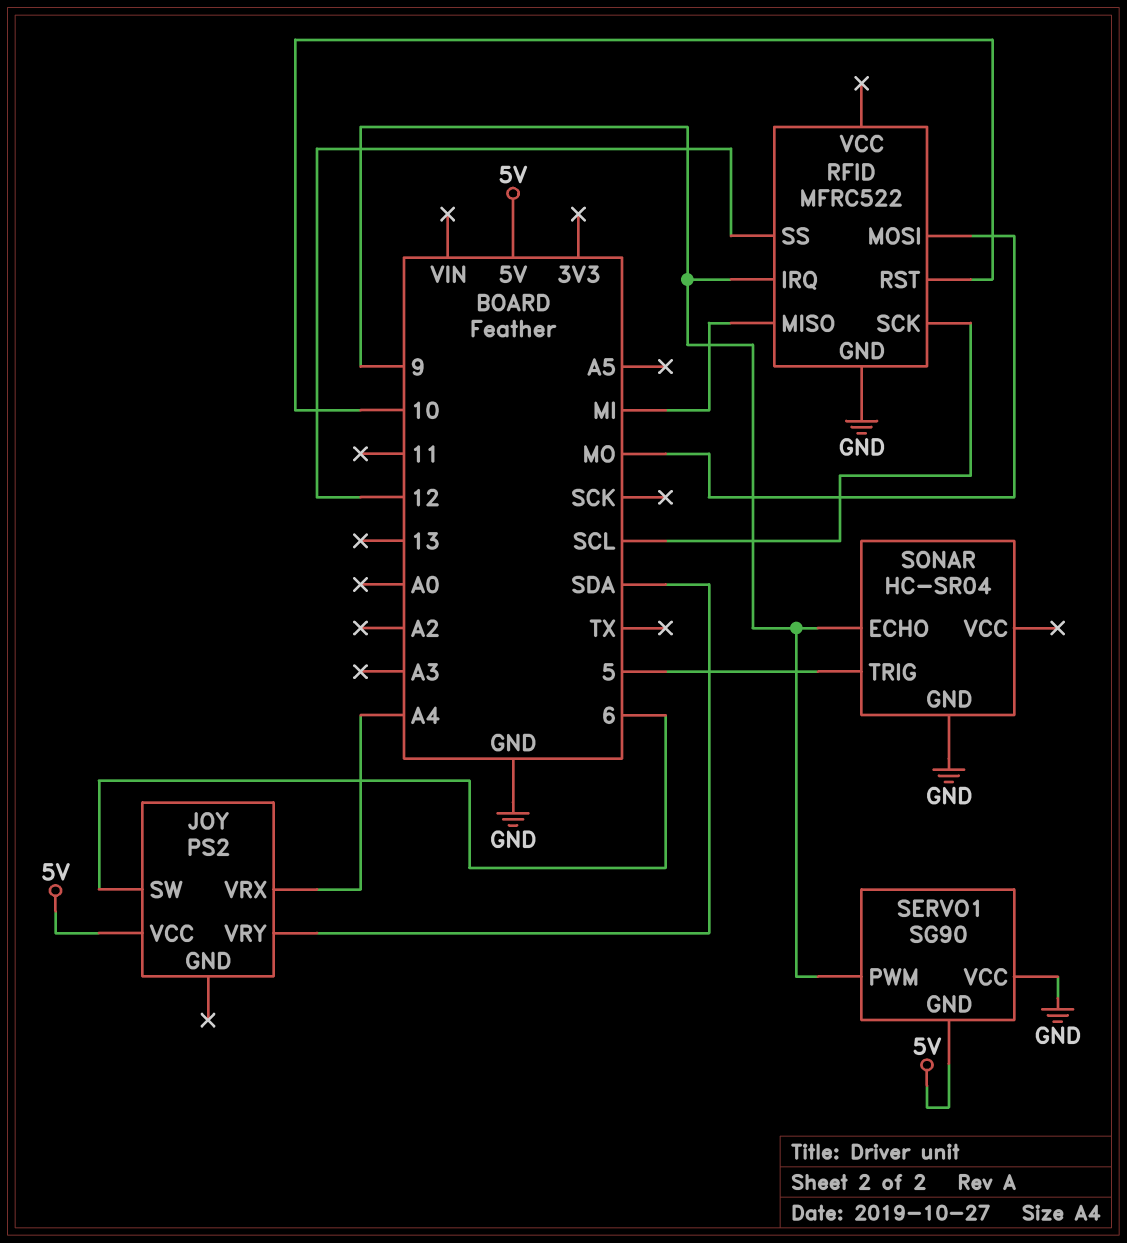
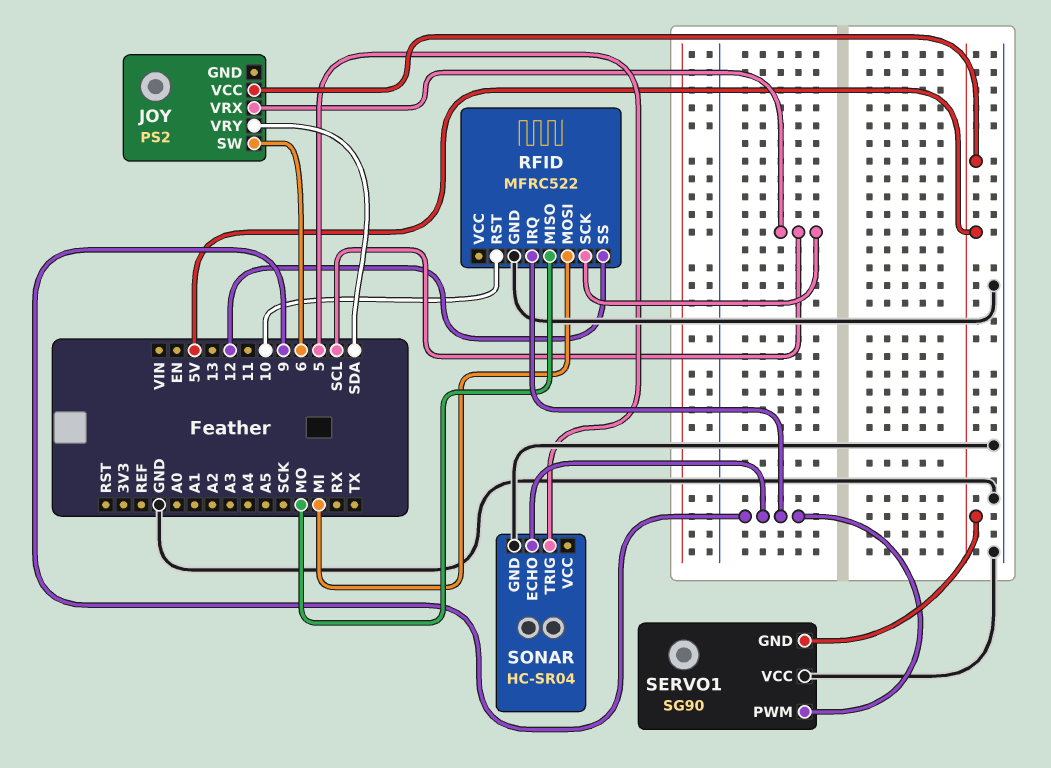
JOY pin VRX: A4 -> SCL
RFID pin MISO: MI -> MO
RFID pin MOSI: MO -> MI

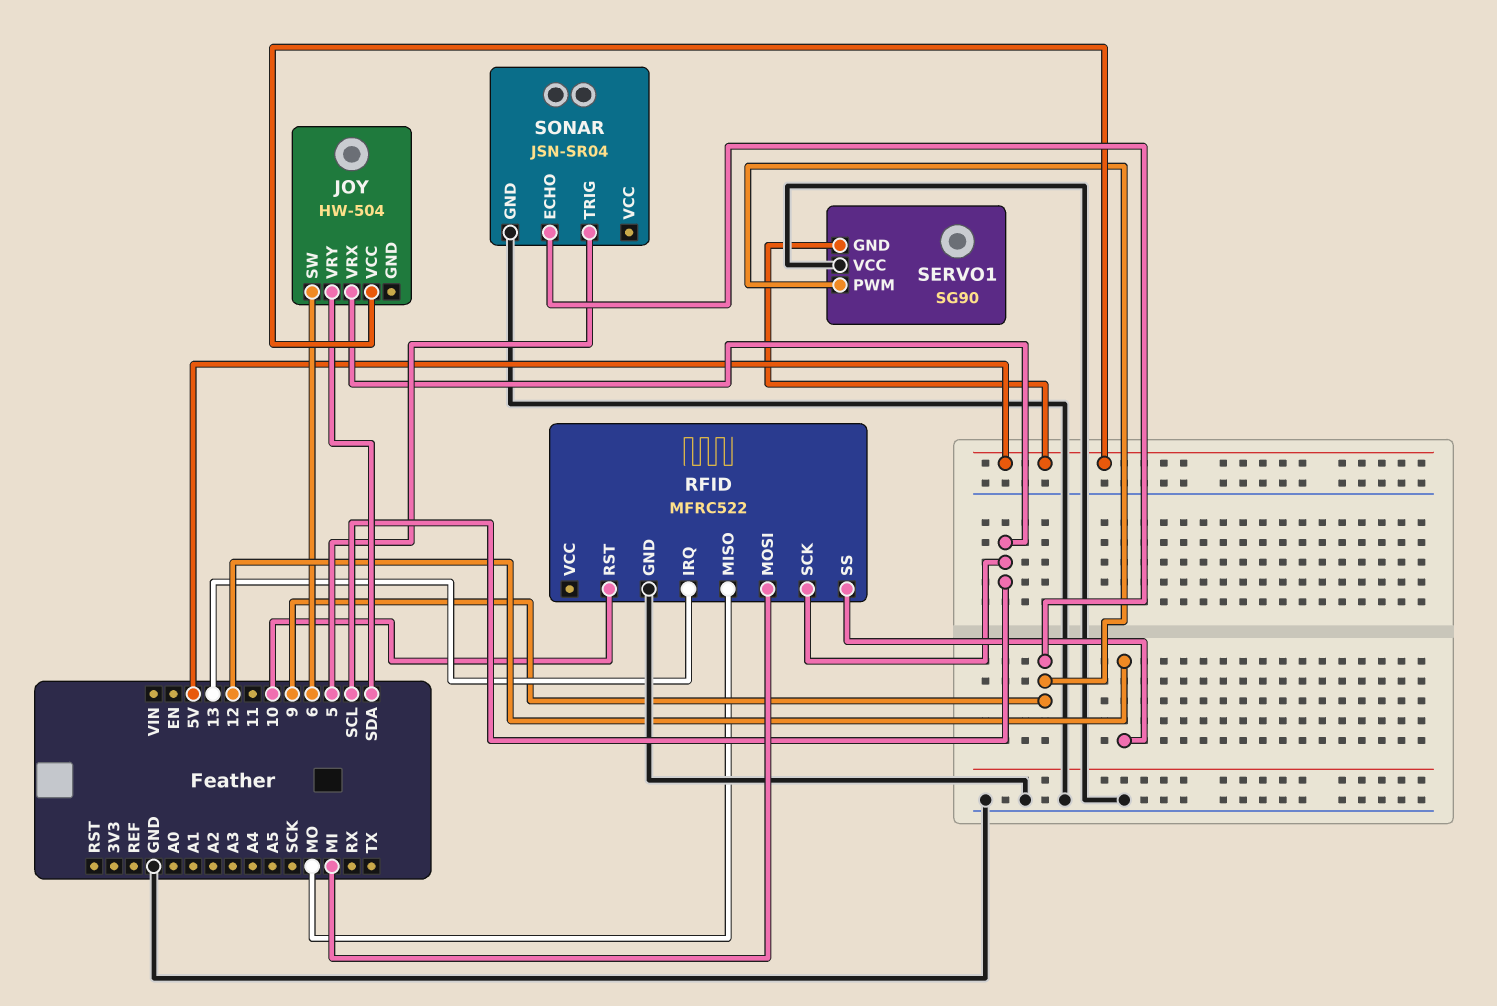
JOY: PS2 -> HW-504
RFID pin IRQ: 9 -> 13
SONAR: HC-SR04 -> JSN-SR04

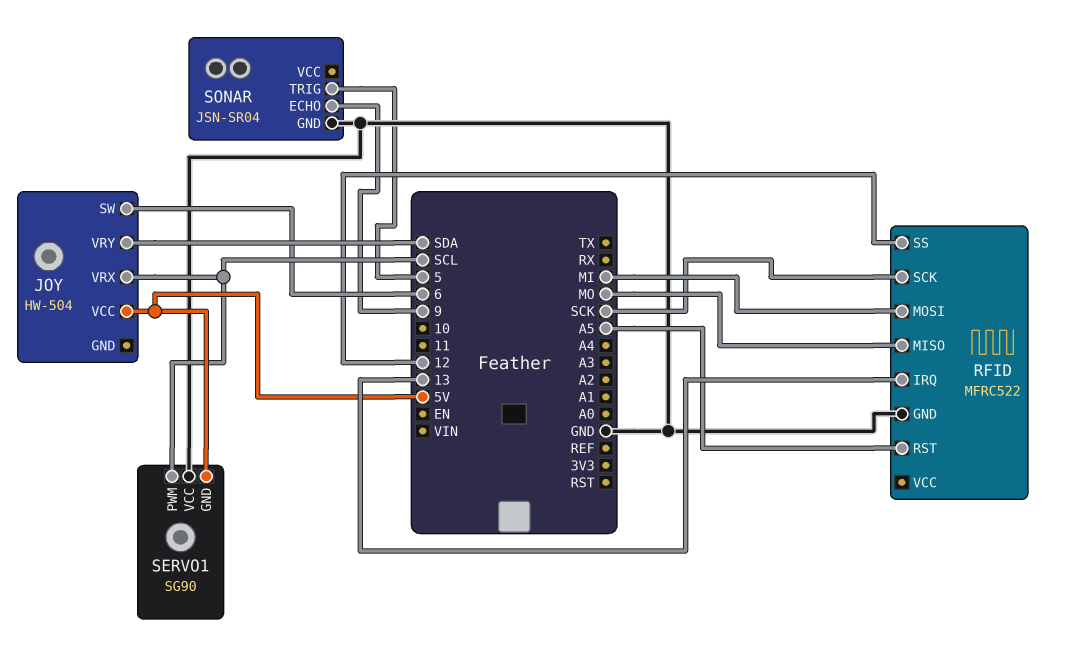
RFID pin RST: 10 -> A5
RFID pin SCK: SCL -> SCK
SERVO1 pin PWM: 9 -> SCL

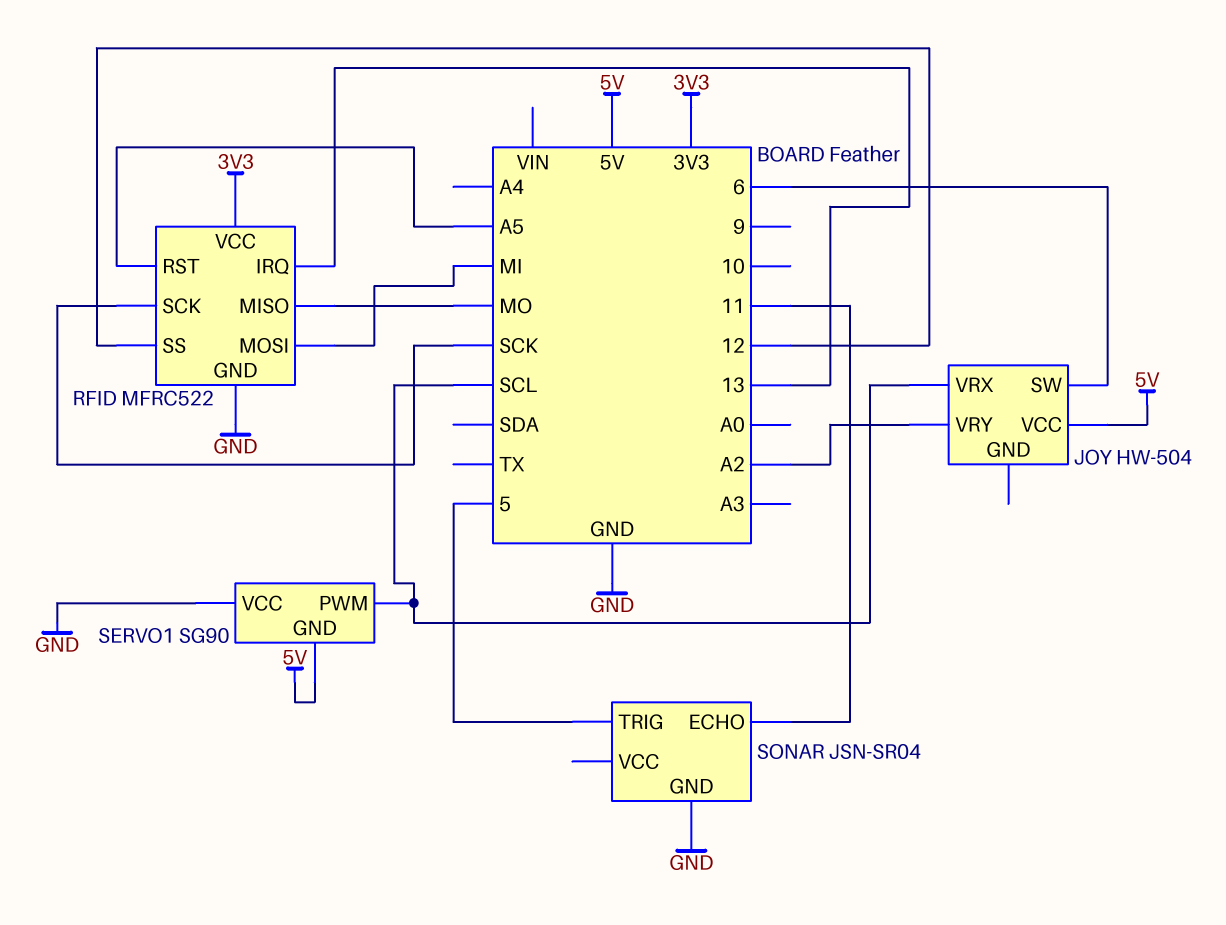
JOY pin VRY: SDA -> A2
RFID pin VCC: none -> 3V3
SONAR pin ECHO: 9 -> 11

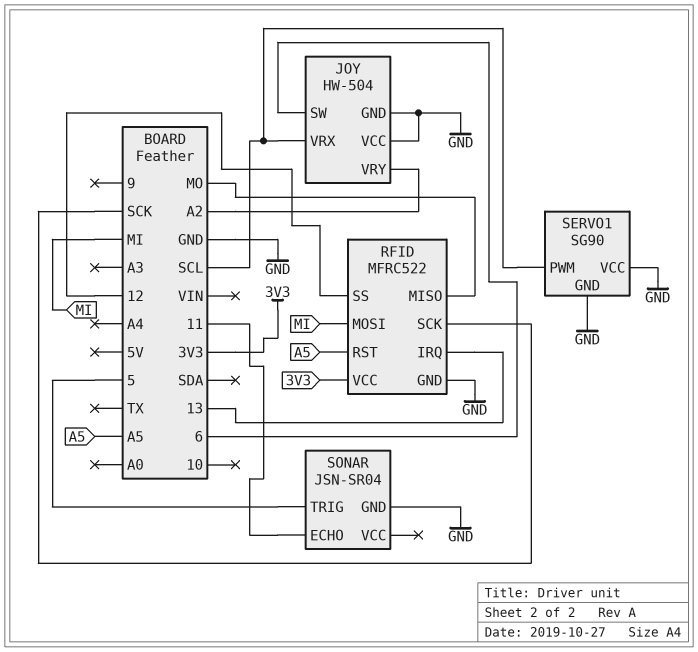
JOY pin GND: none -> GND
JOY pin VCC: 5V -> GND
SERVO1 pin GND: 5V -> GND

